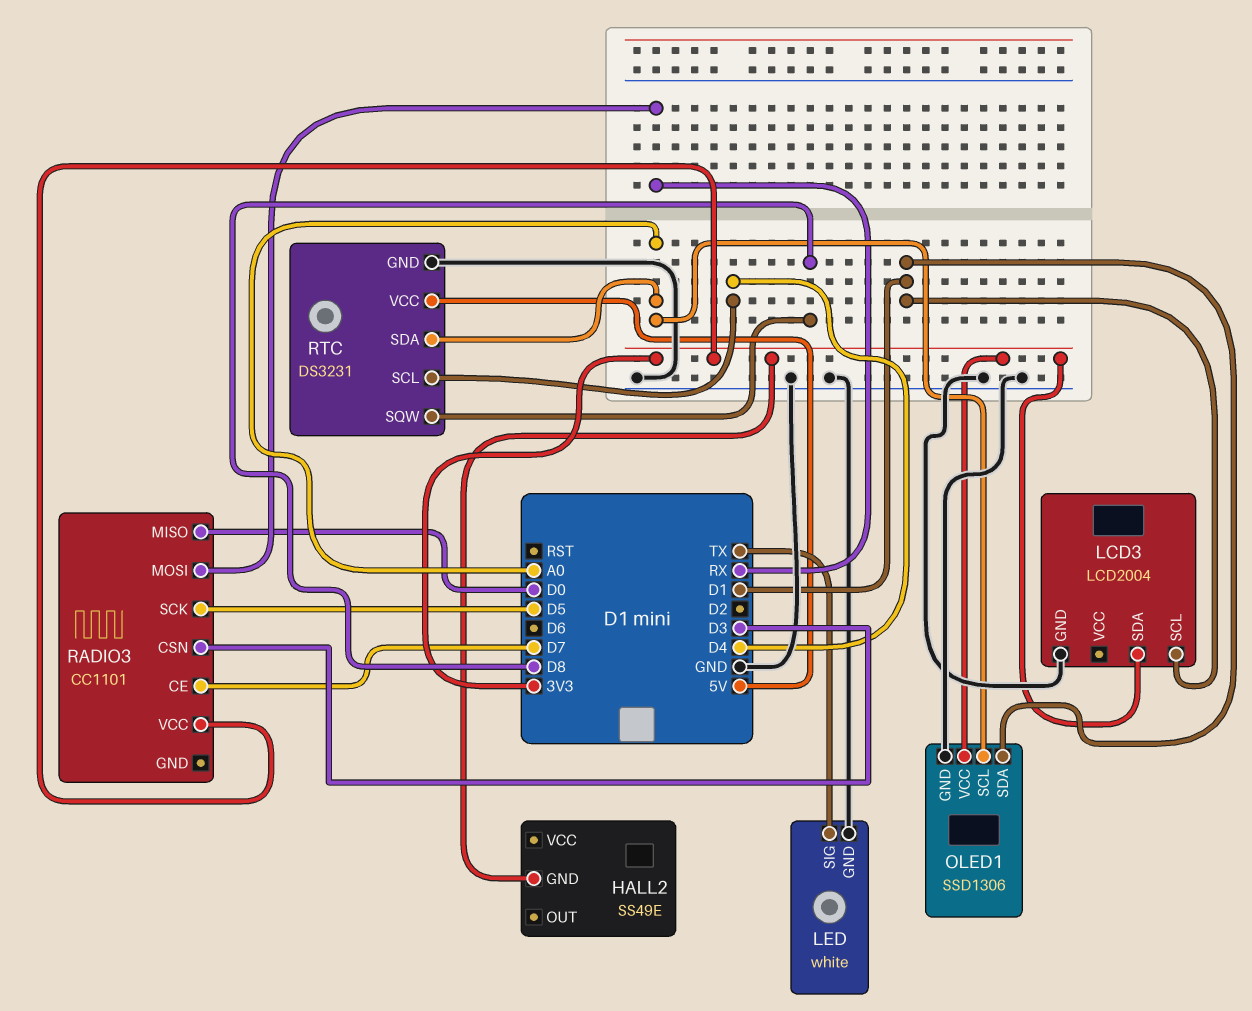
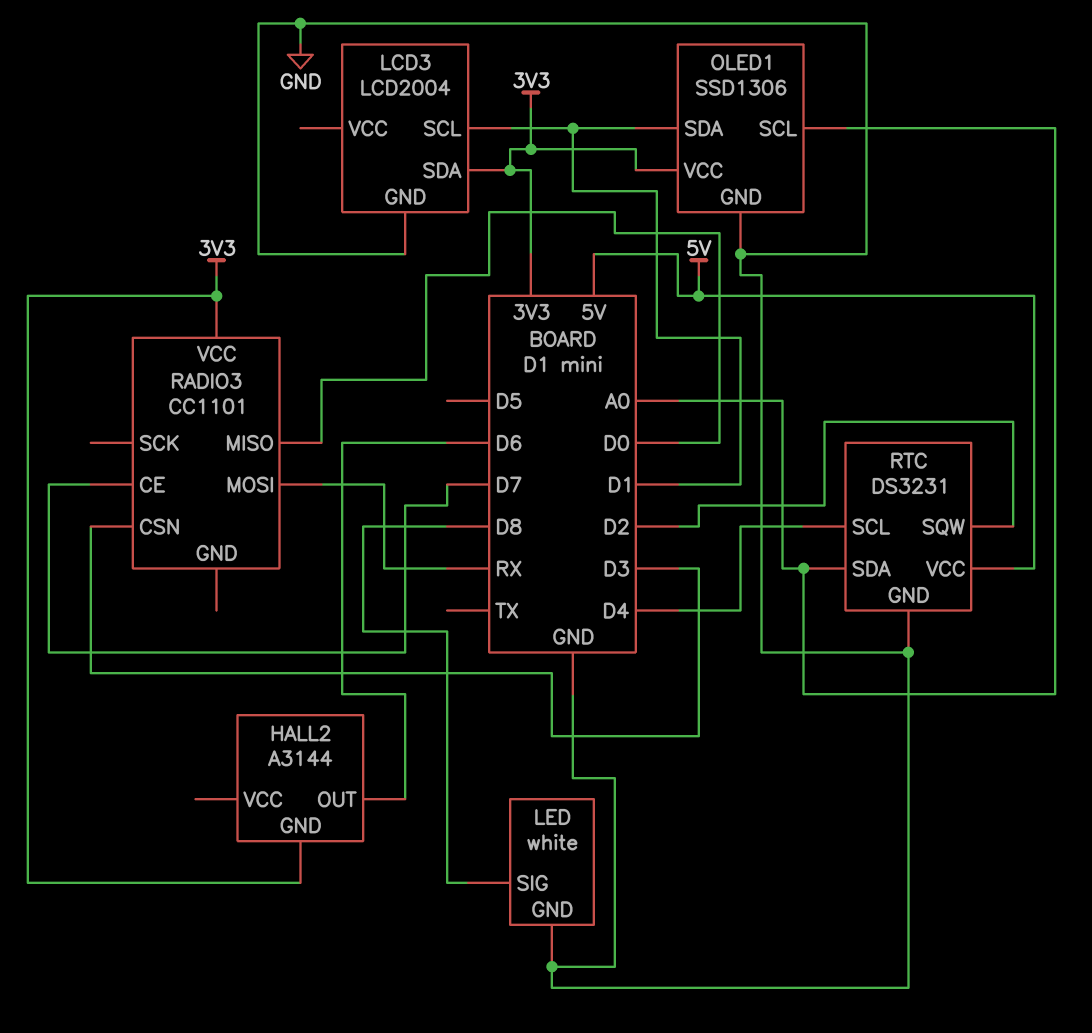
HALL2: SS49E -> A3144
HALL2 pin OUT: none -> D6
LED pin SIG: TX -> D8
RADIO3 pin SCK: D5 -> none
RTC pin SQW: D8 -> D2

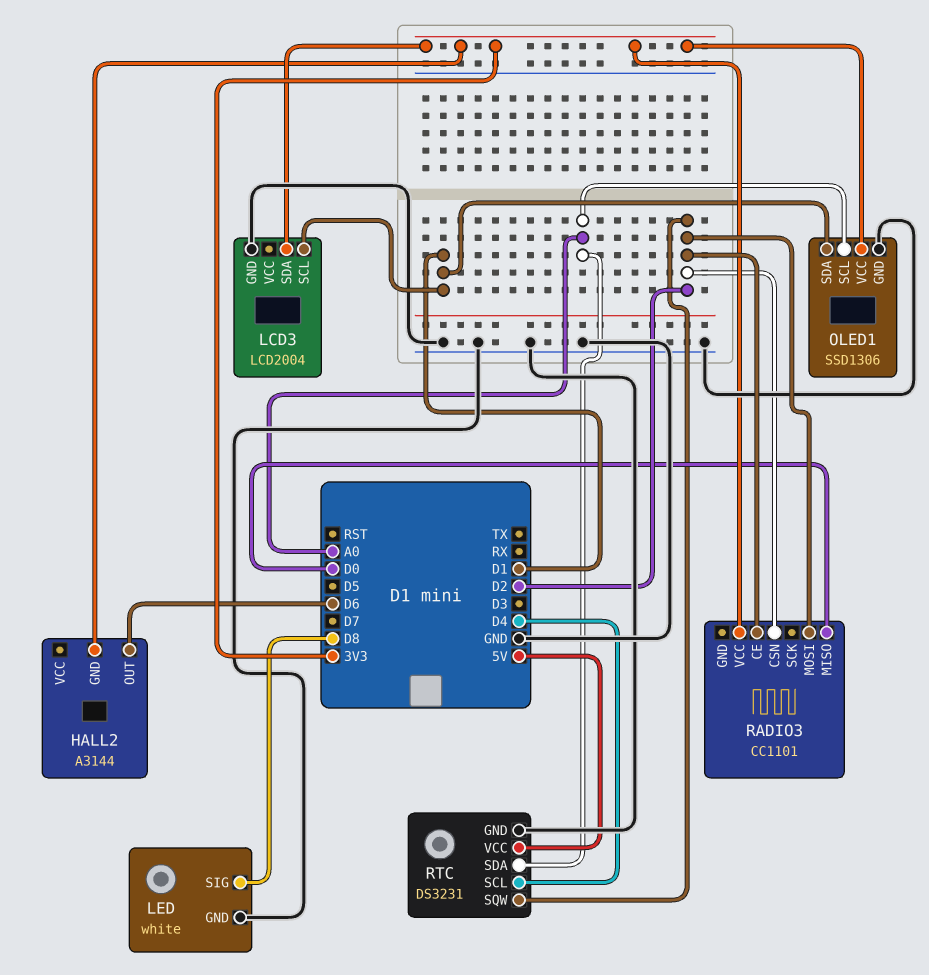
RADIO3 pin CE: D7 -> D2
RADIO3 pin CSN: D3 -> D2
RADIO3 pin MOSI: RX -> D2

